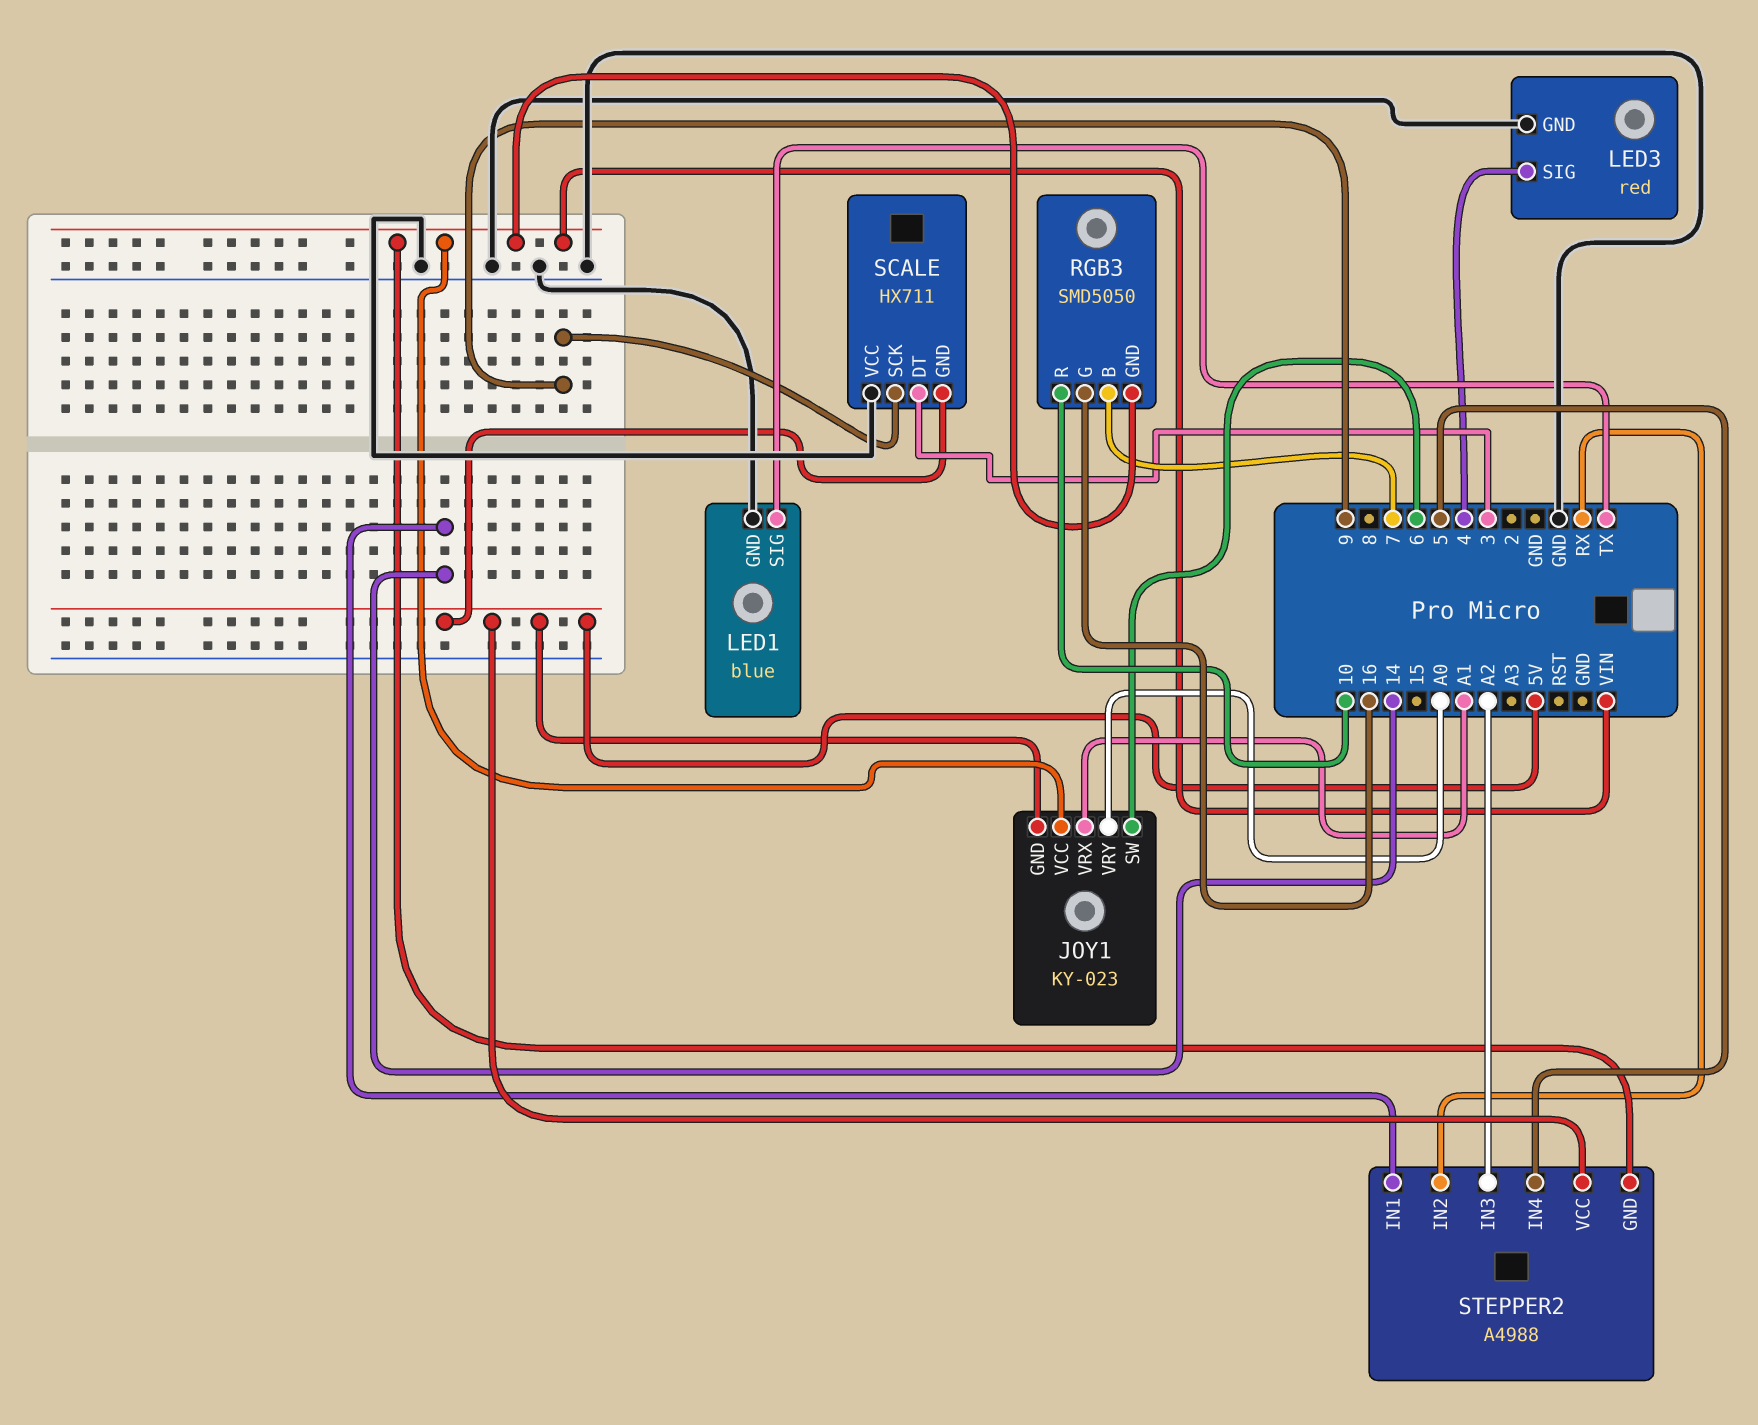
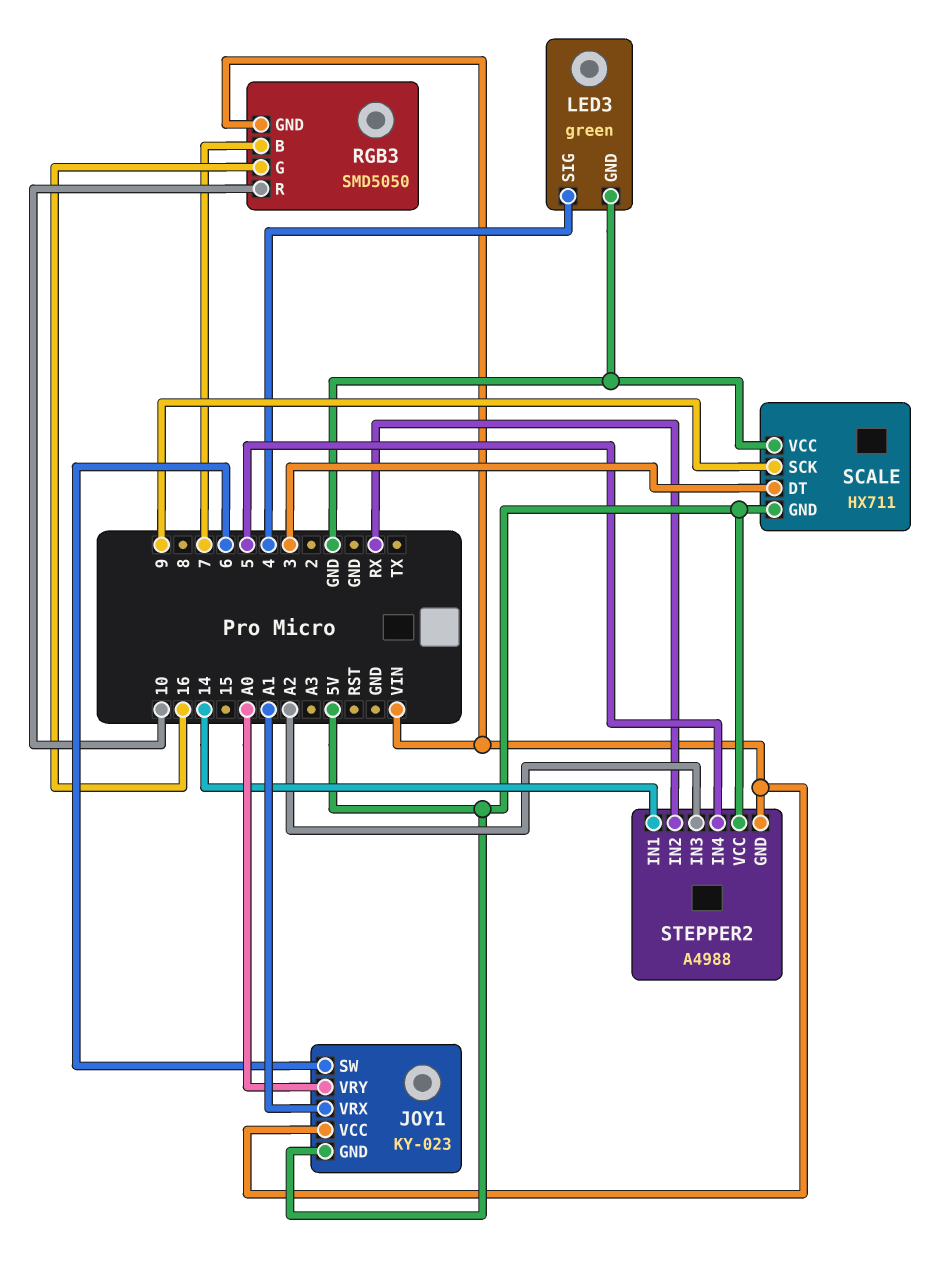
LED1: blue -> none
LED1 pin GND: GND -> none
LED1 pin SIG: TX -> none
LED3: red -> green

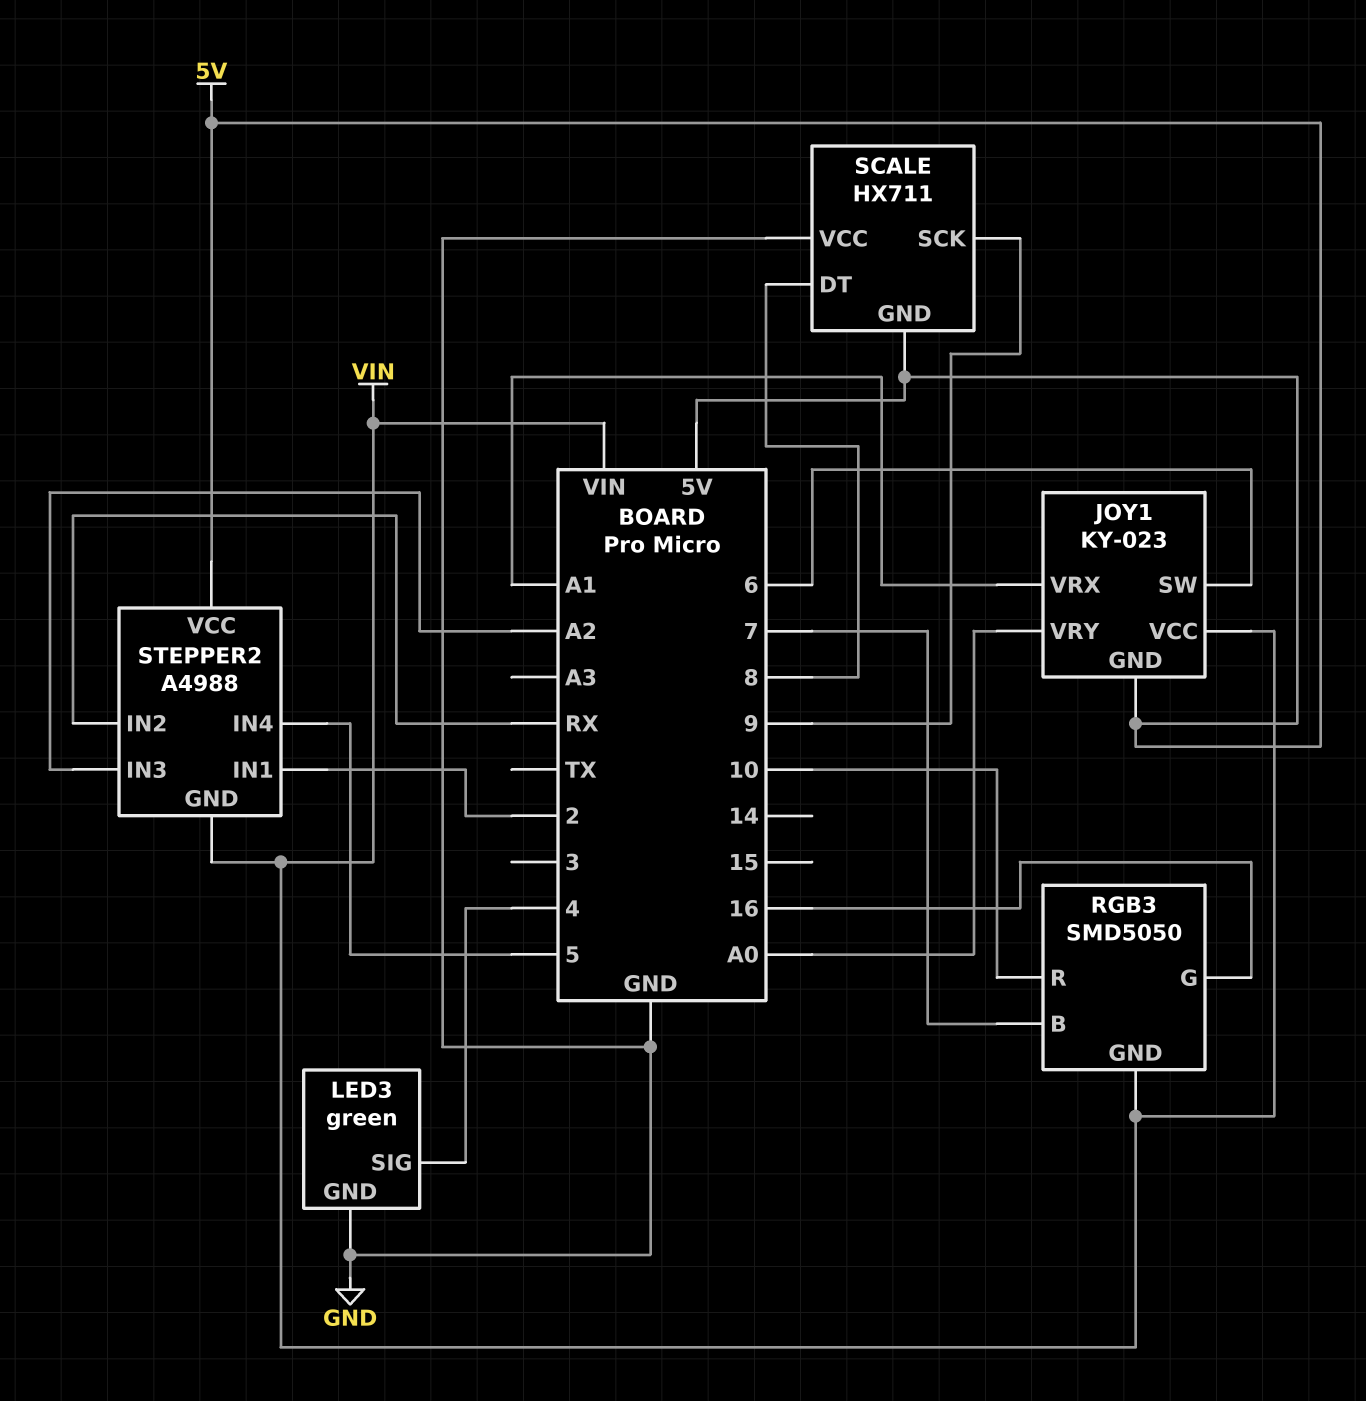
SCALE pin DT: 3 -> 8
STEPPER2 pin IN1: 14 -> 2

